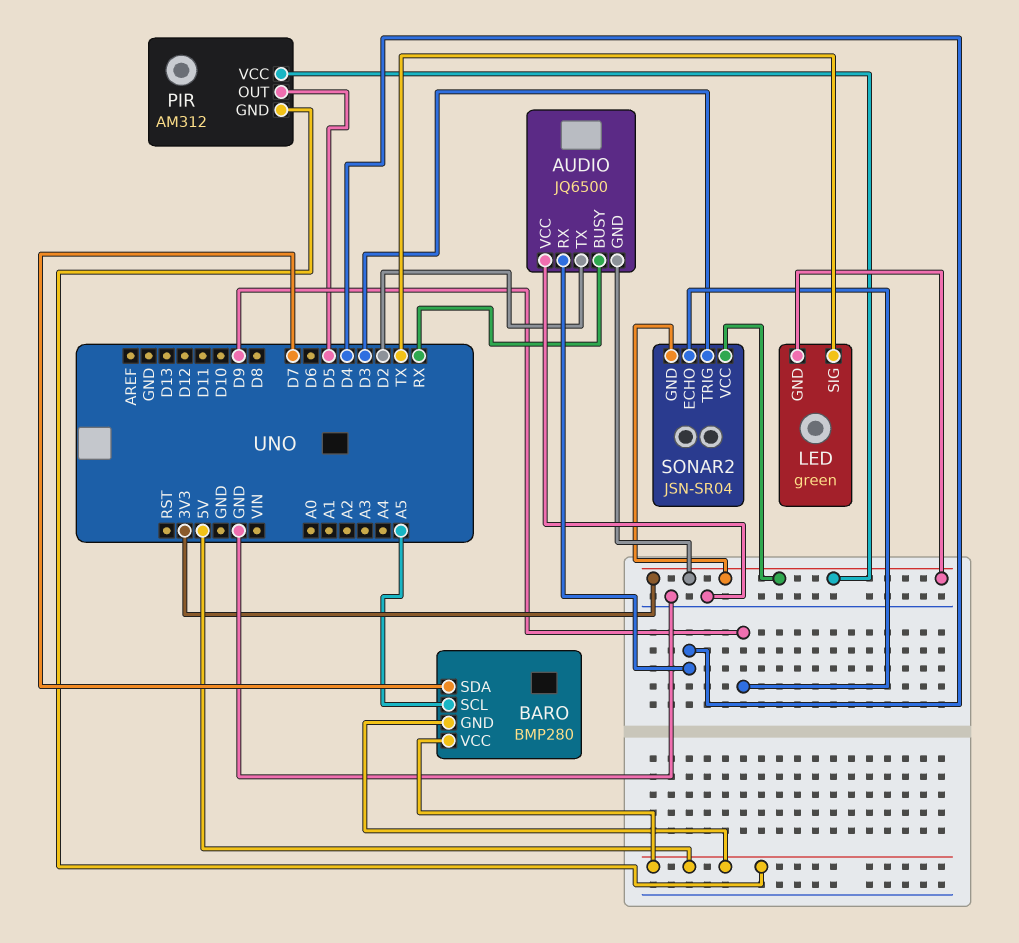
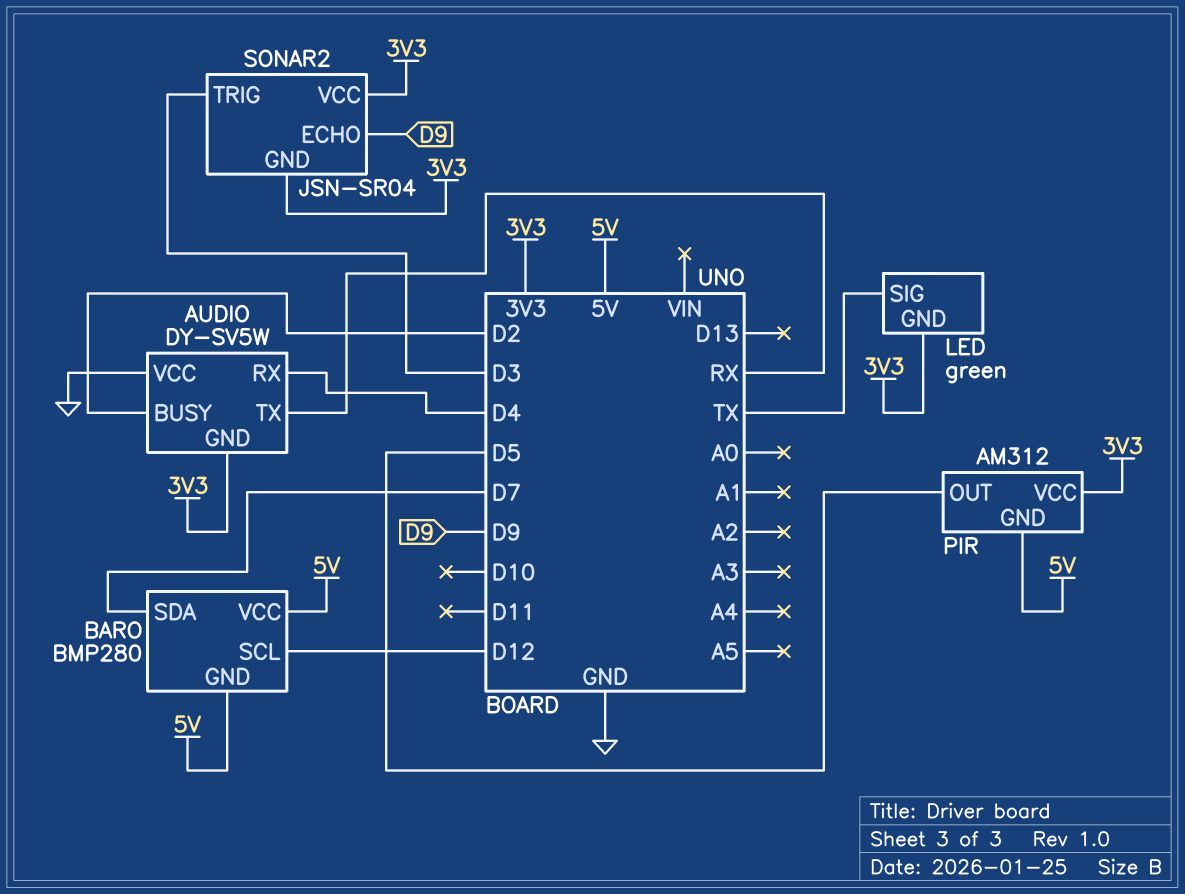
AUDIO: JQ6500 -> DY-SV5W
AUDIO pin BUSY: RX -> D2
AUDIO pin TX: D2 -> RX
BARO pin SCL: A5 -> D12

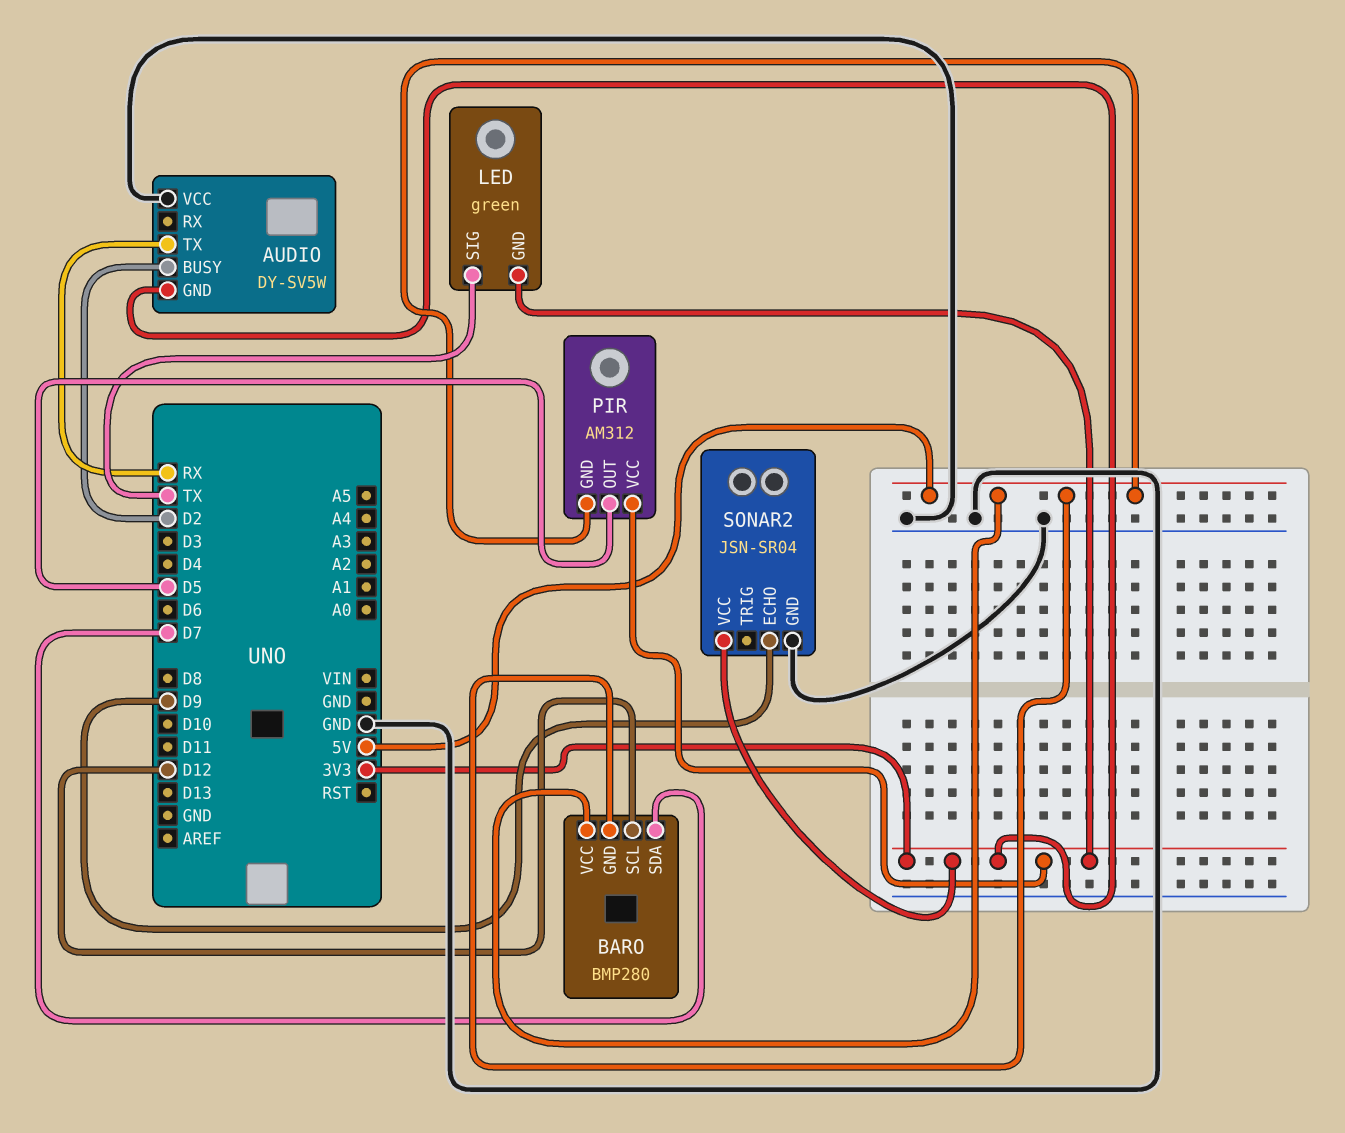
AUDIO pin RX: D4 -> none
SONAR2 pin GND: 3V3 -> GND
SONAR2 pin TRIG: D3 -> none

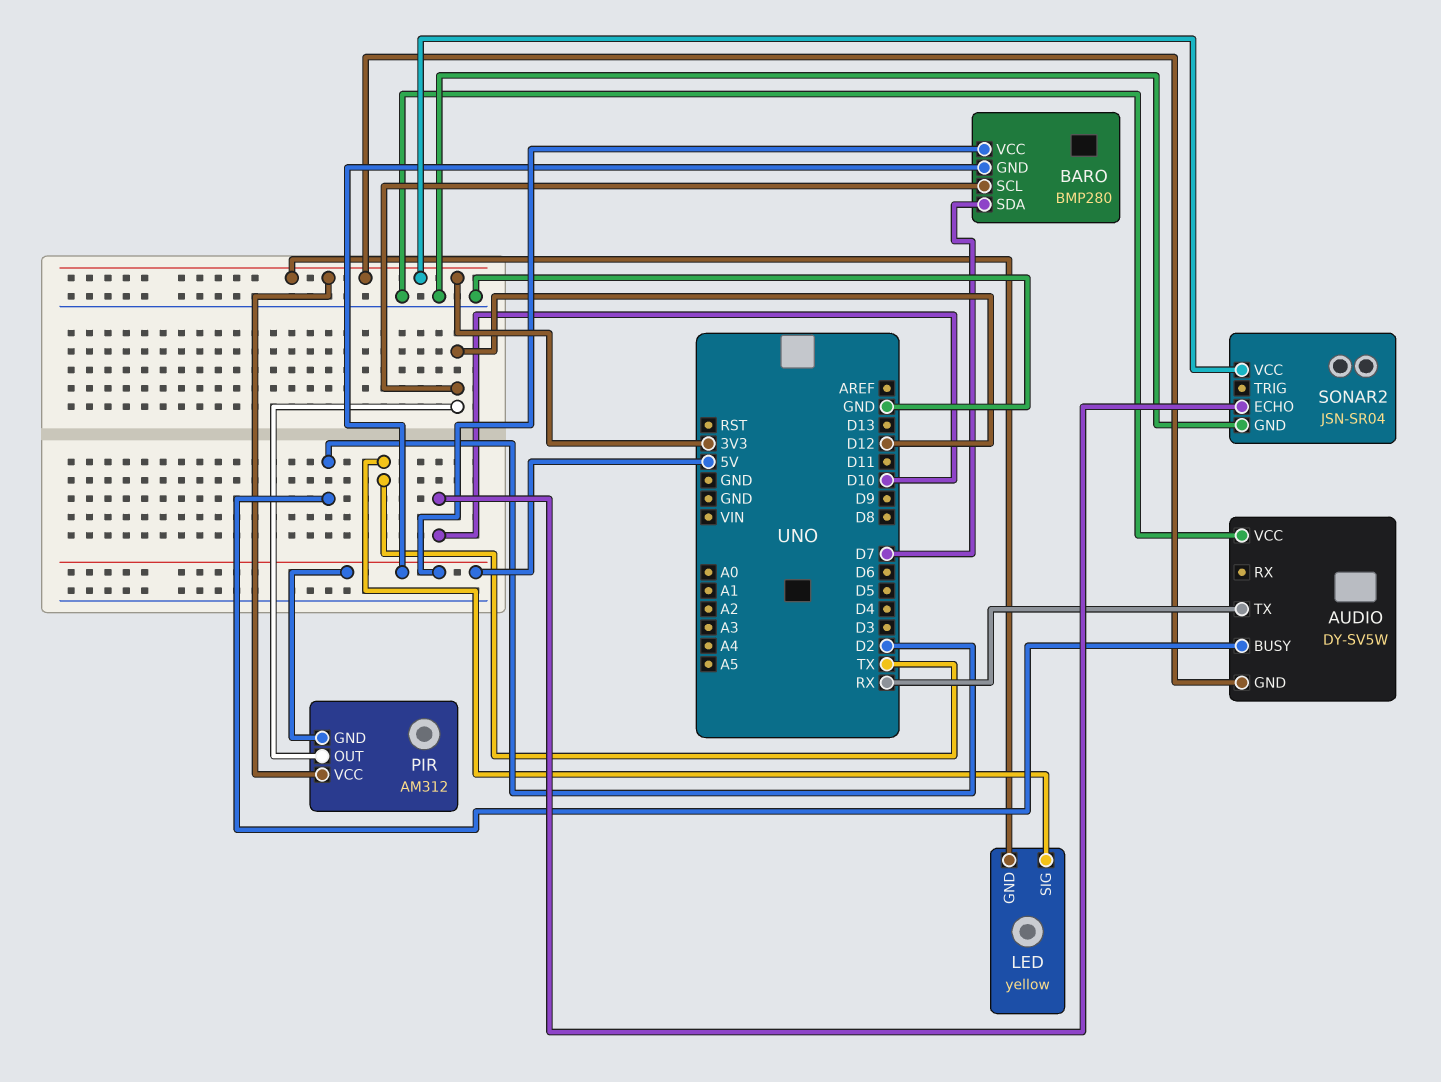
LED: green -> yellow
PIR pin OUT: D5 -> D12
SONAR2 pin ECHO: D9 -> D10

